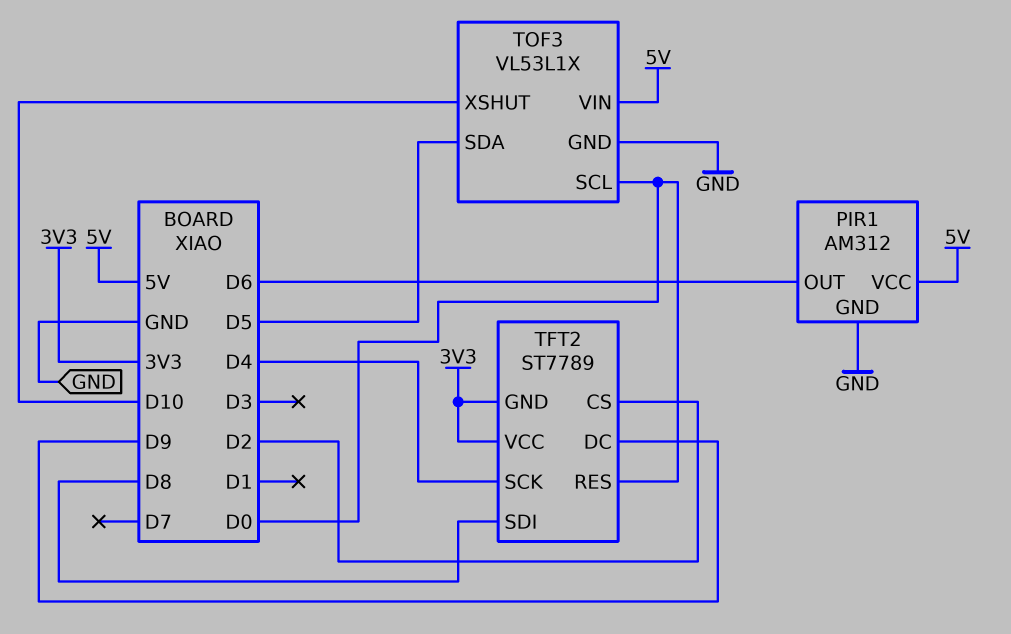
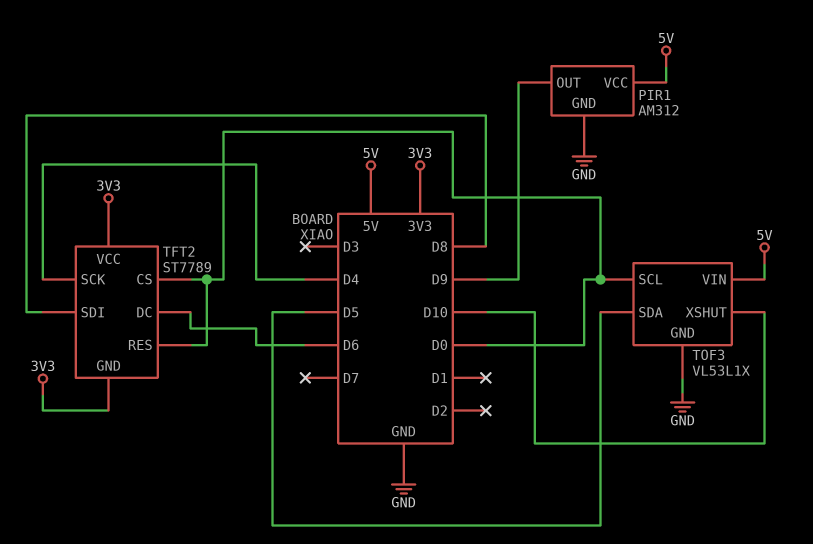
PIR1 pin OUT: D6 -> D9
TFT2 pin CS: D2 -> D0
TFT2 pin DC: D9 -> D6

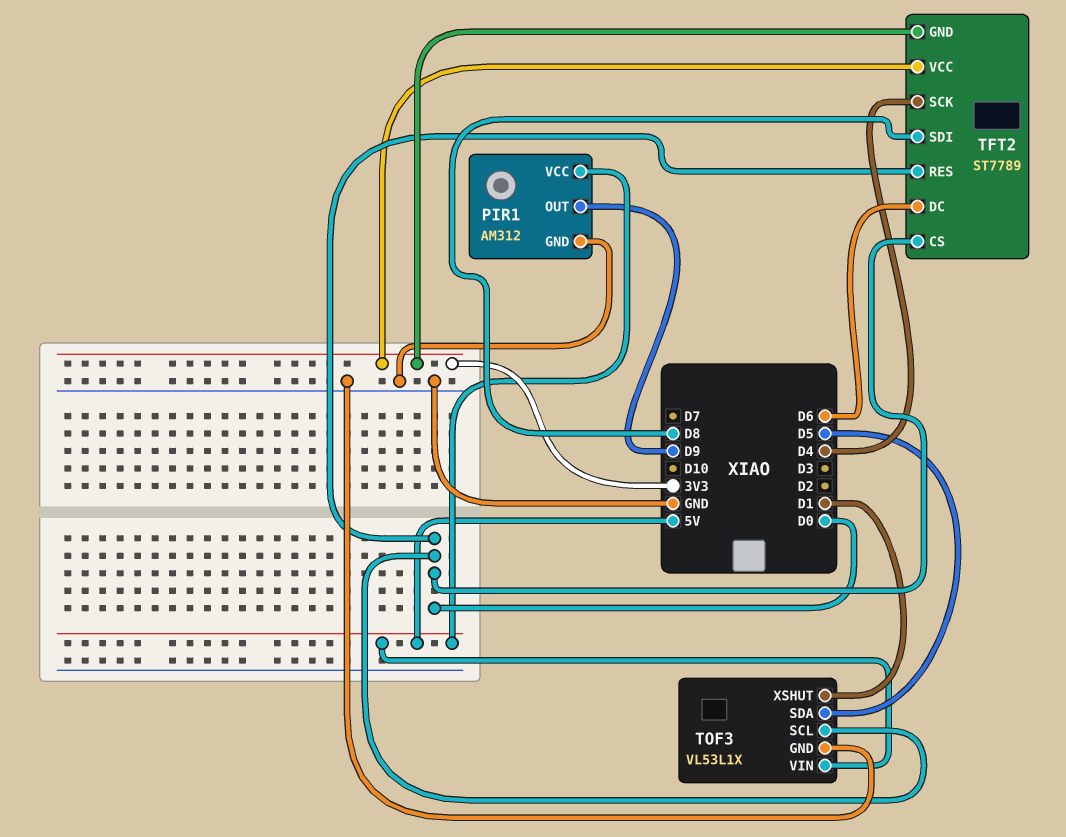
TOF3 pin XSHUT: D10 -> D1

